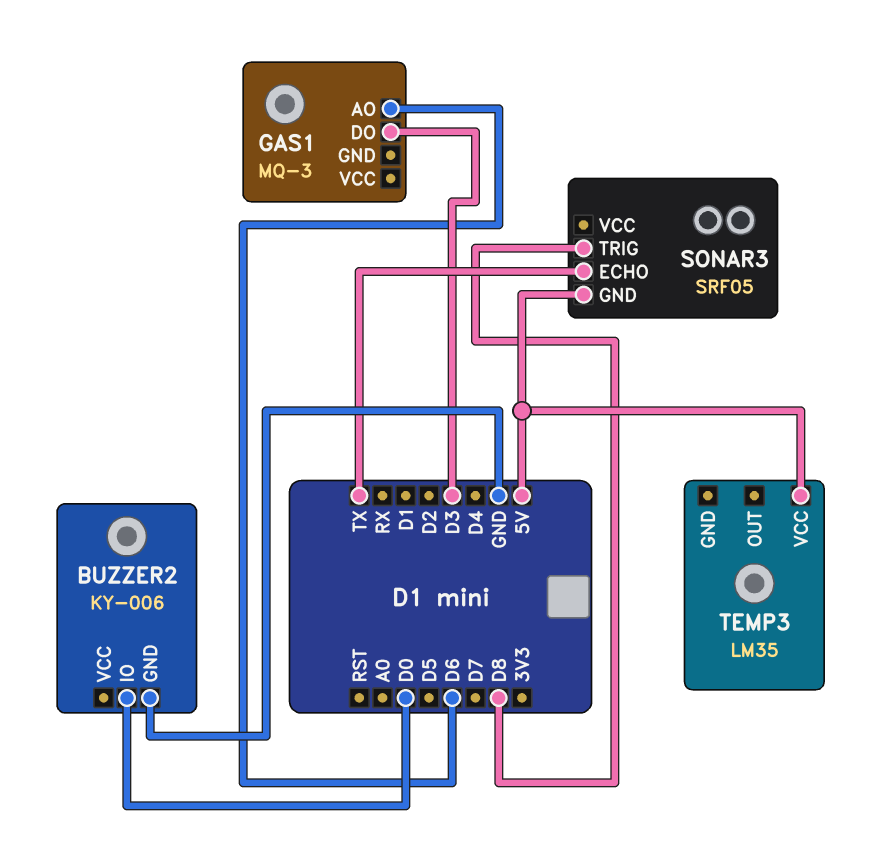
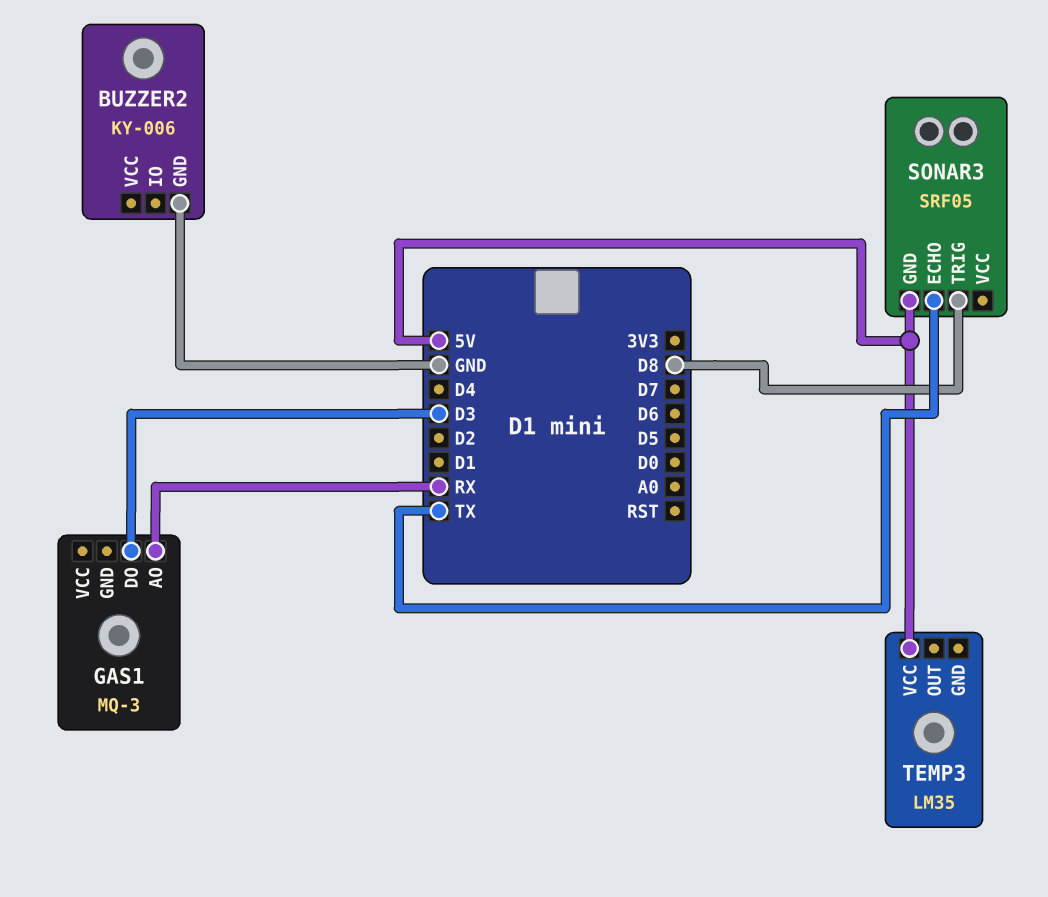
BUZZER2 pin IO: D0 -> none
GAS1 pin AO: D6 -> RX

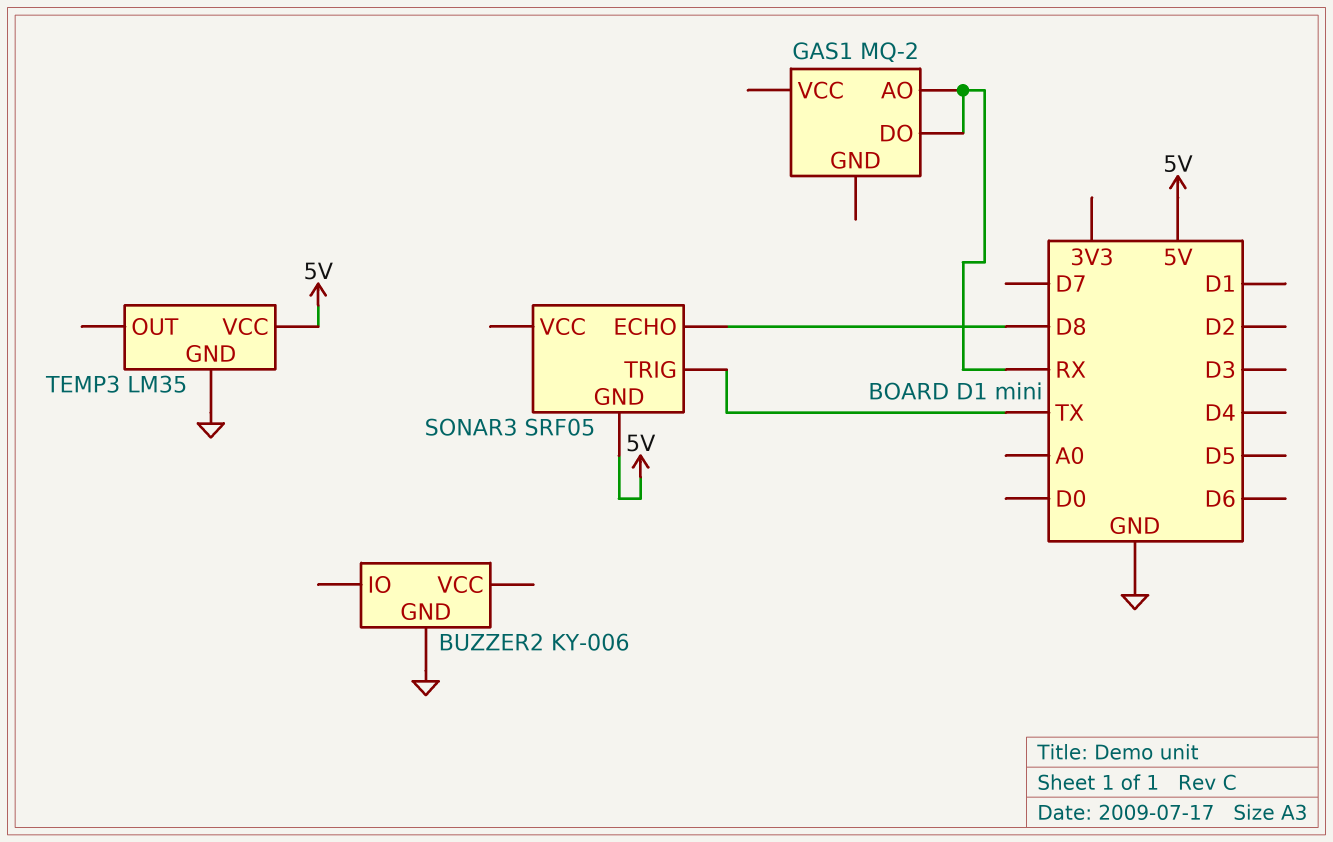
GAS1: MQ-3 -> MQ-2
GAS1 pin DO: D3 -> RX
SONAR3 pin ECHO: TX -> D8
SONAR3 pin TRIG: D8 -> TX
TEMP3 pin GND: none -> GND

